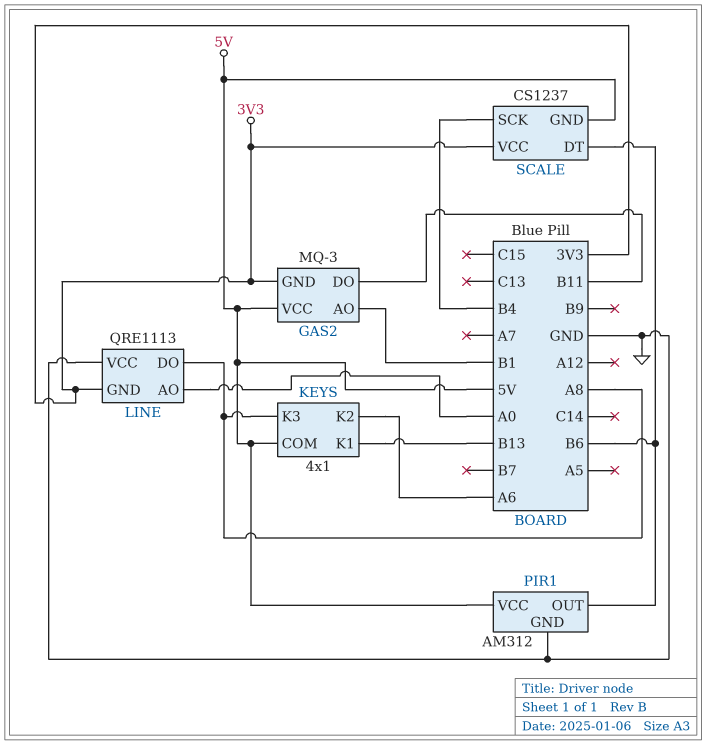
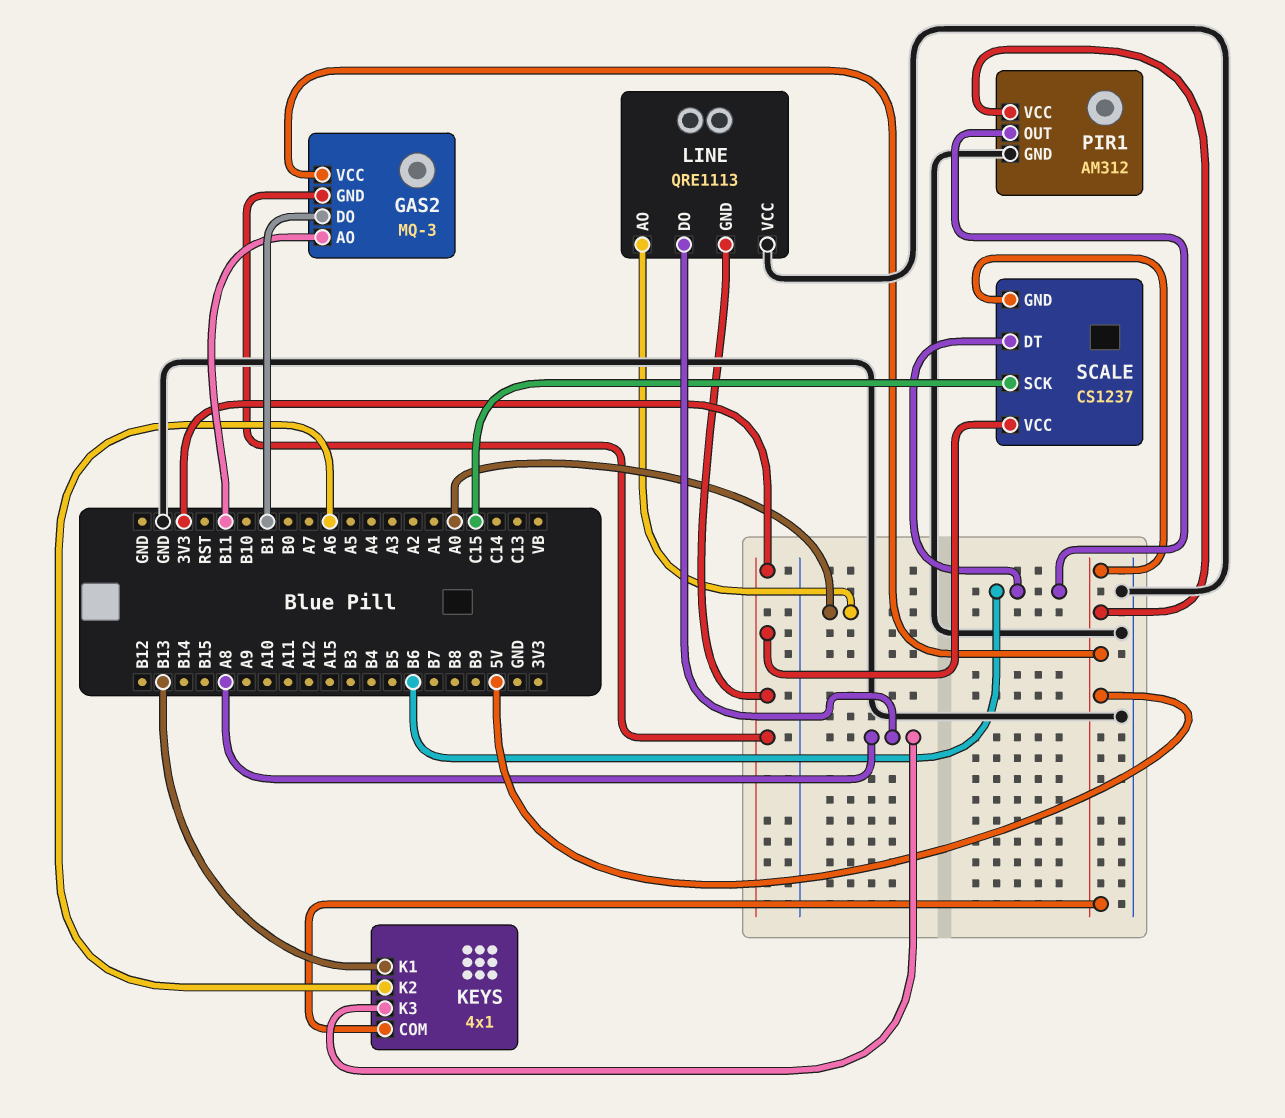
GAS2 pin AO: B1 -> B11
GAS2 pin DO: B11 -> B1
SCALE pin SCK: B4 -> C15

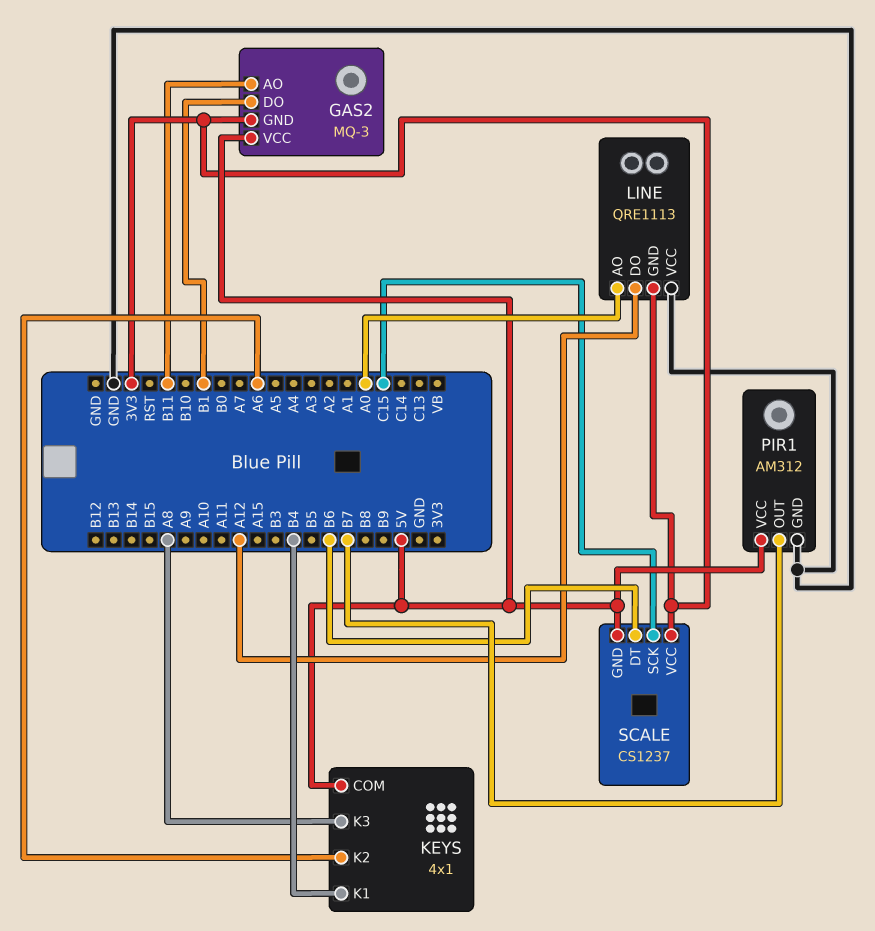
KEYS pin K1: B13 -> B4
LINE pin DO: A8 -> A12
PIR1 pin OUT: B6 -> B7

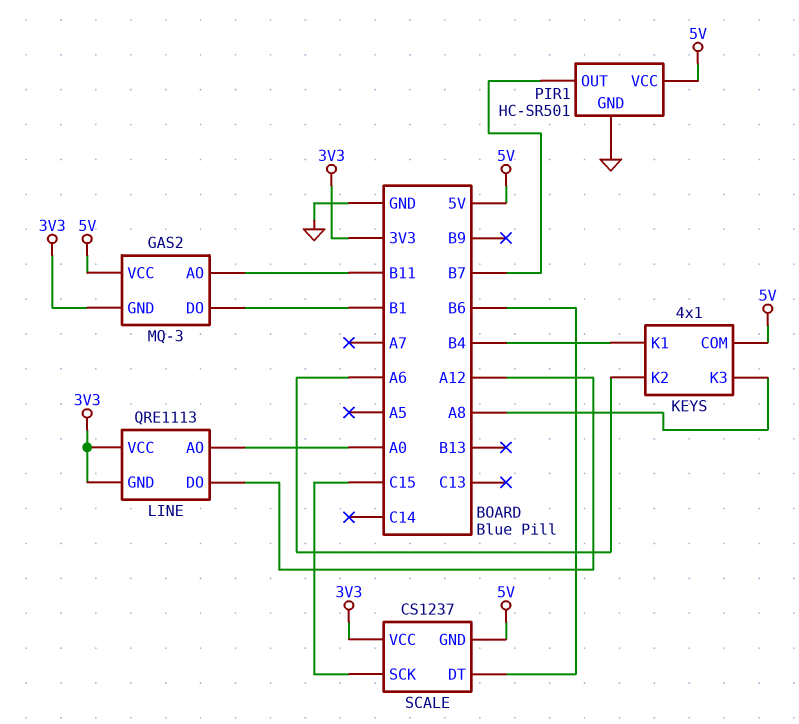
LINE pin VCC: GND -> 3V3
PIR1: AM312 -> HC-SR501

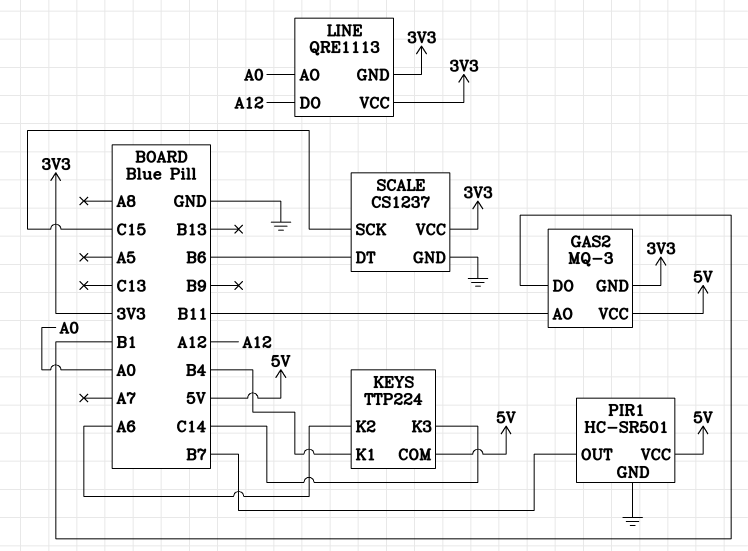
KEYS: 4x1 -> TTP224
KEYS pin K3: A8 -> C14
SCALE pin GND: 5V -> GND

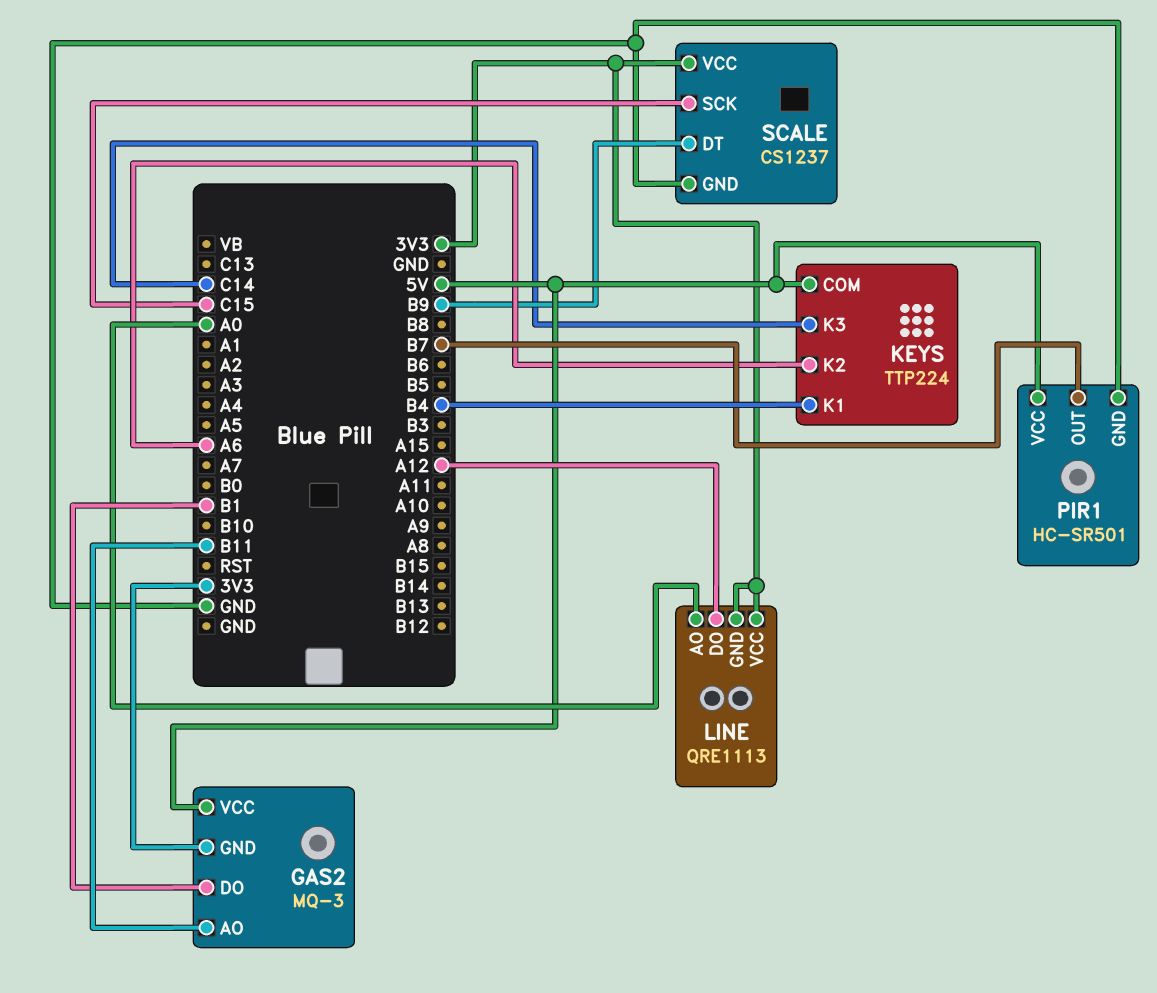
SCALE pin DT: B6 -> B9

